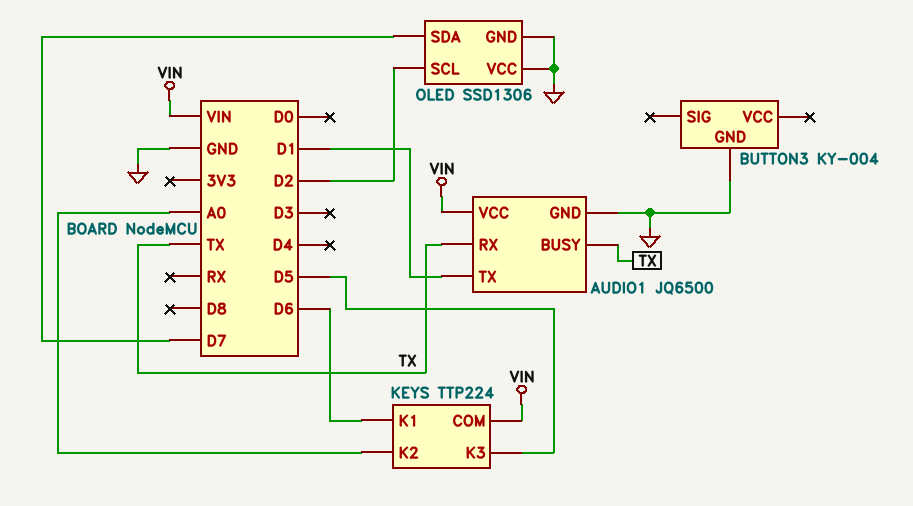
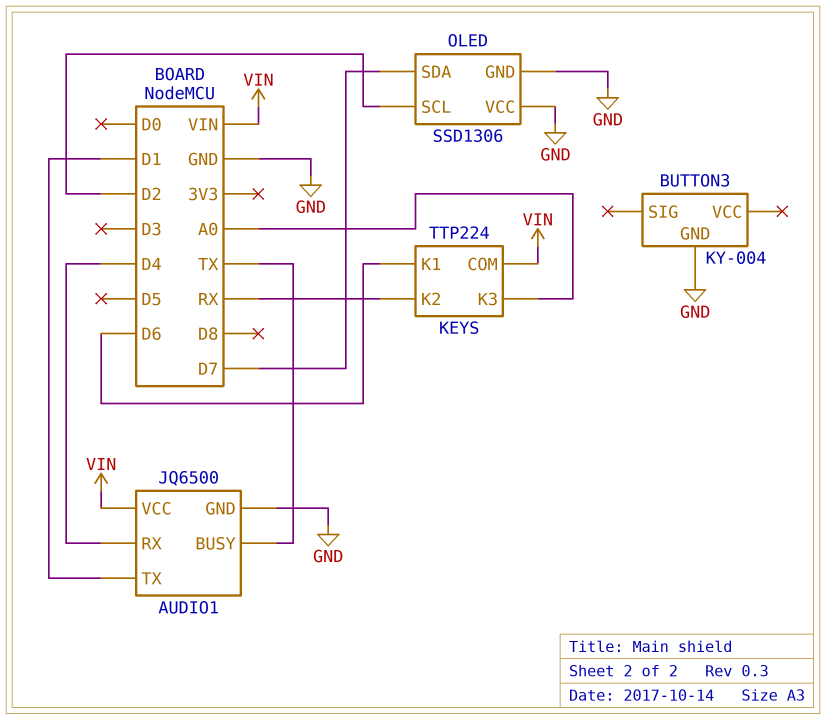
AUDIO1 pin RX: TX -> D4
KEYS pin K2: A0 -> RX
KEYS pin K3: D5 -> A0

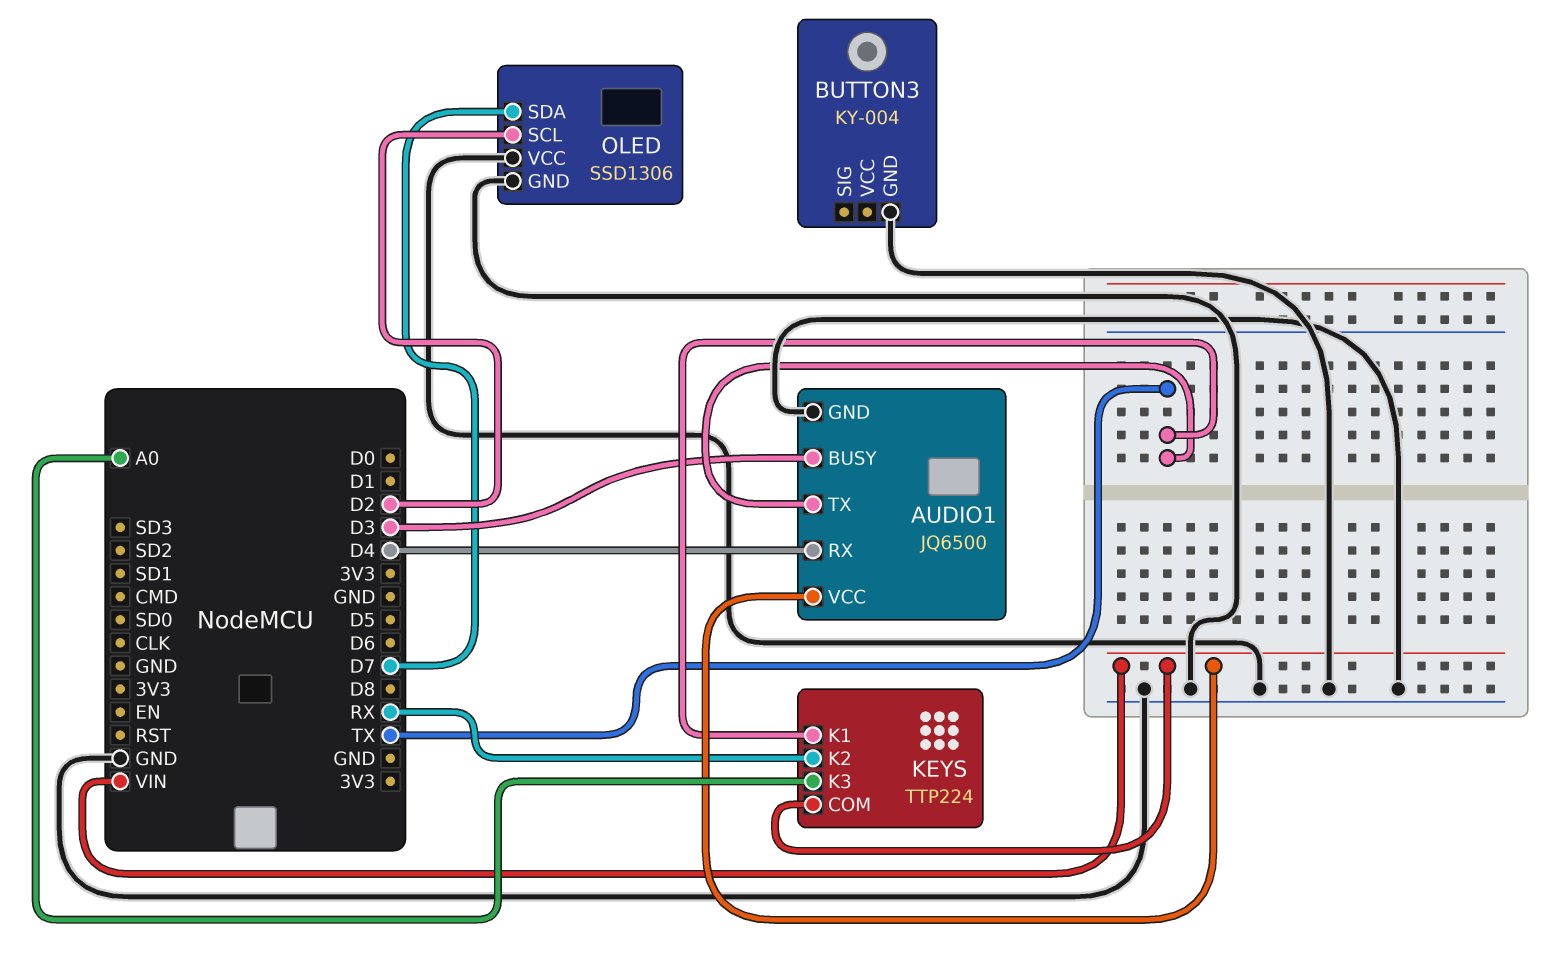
AUDIO1 pin BUSY: TX -> D3
AUDIO1 pin TX: D1 -> TX
KEYS pin K1: D6 -> TX

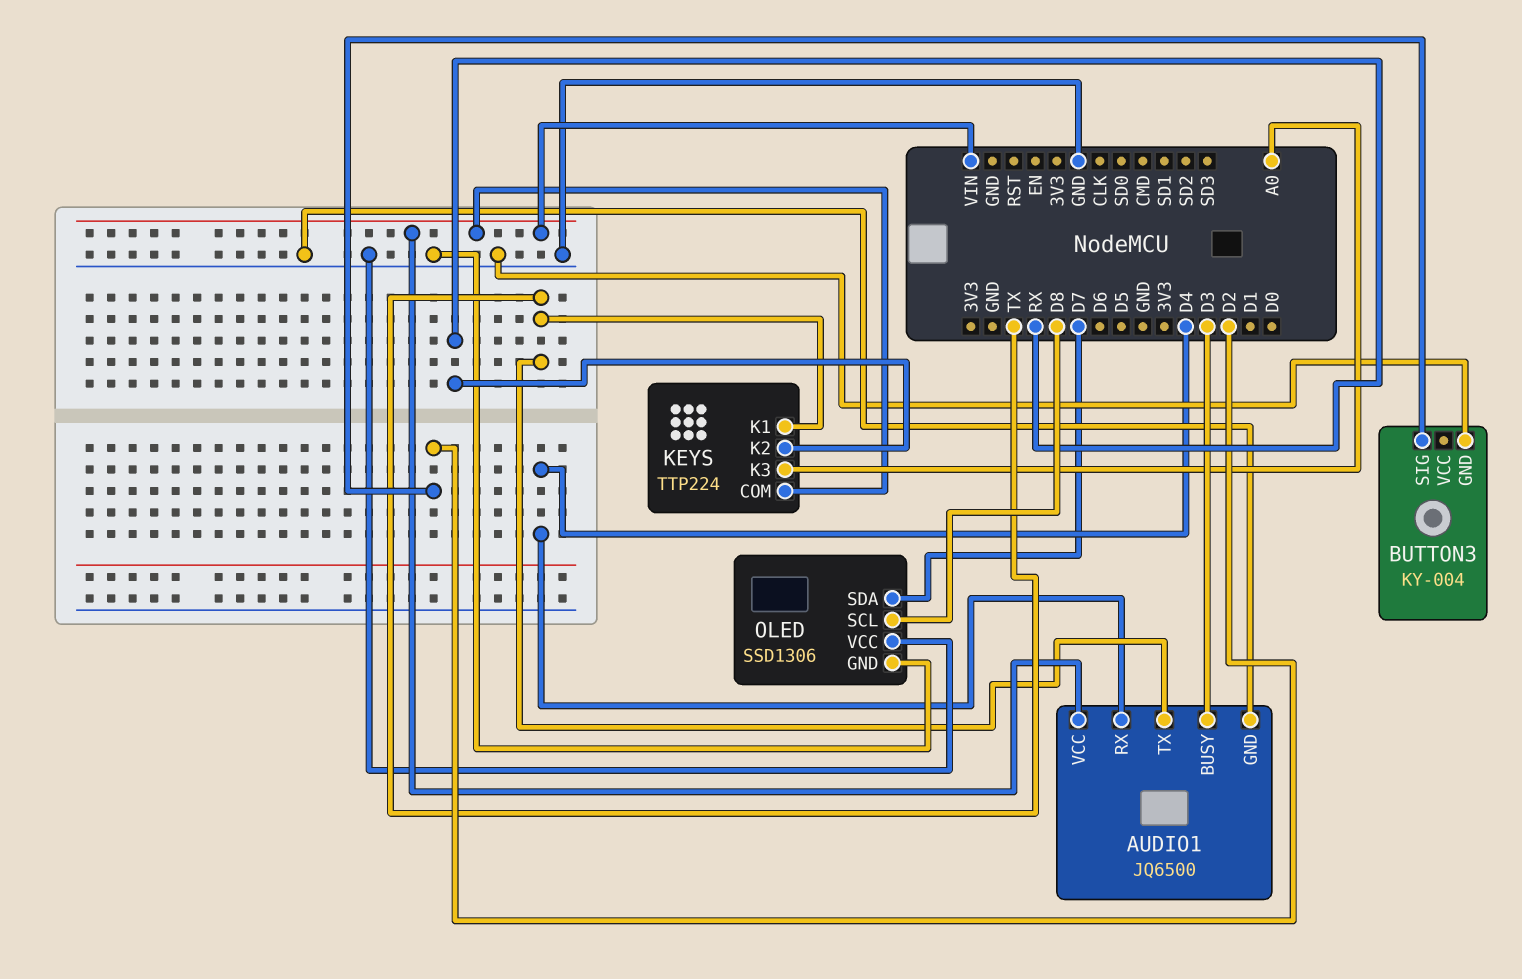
BUTTON3 pin SIG: none -> D2
OLED pin SCL: D2 -> D8

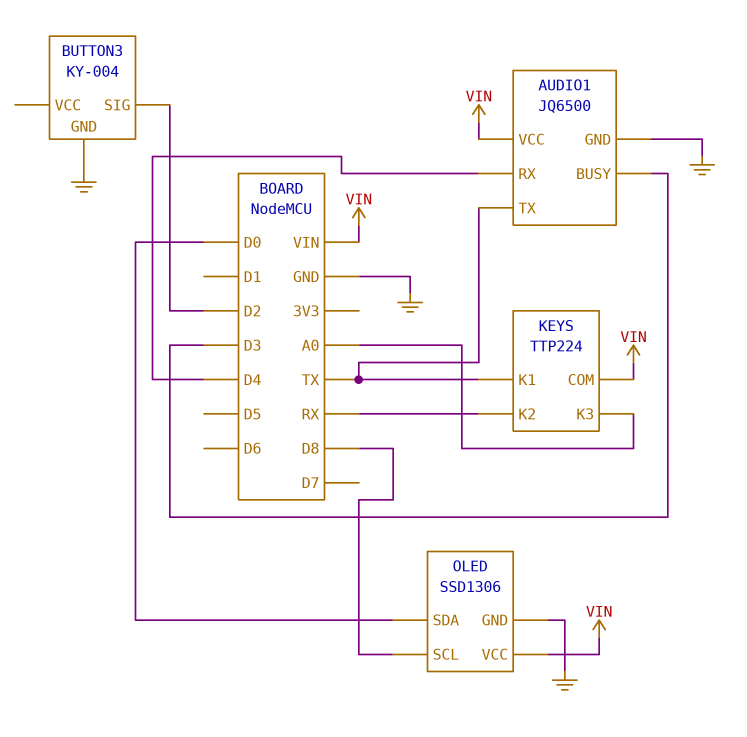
OLED pin SDA: D7 -> D0
OLED pin VCC: GND -> VIN

